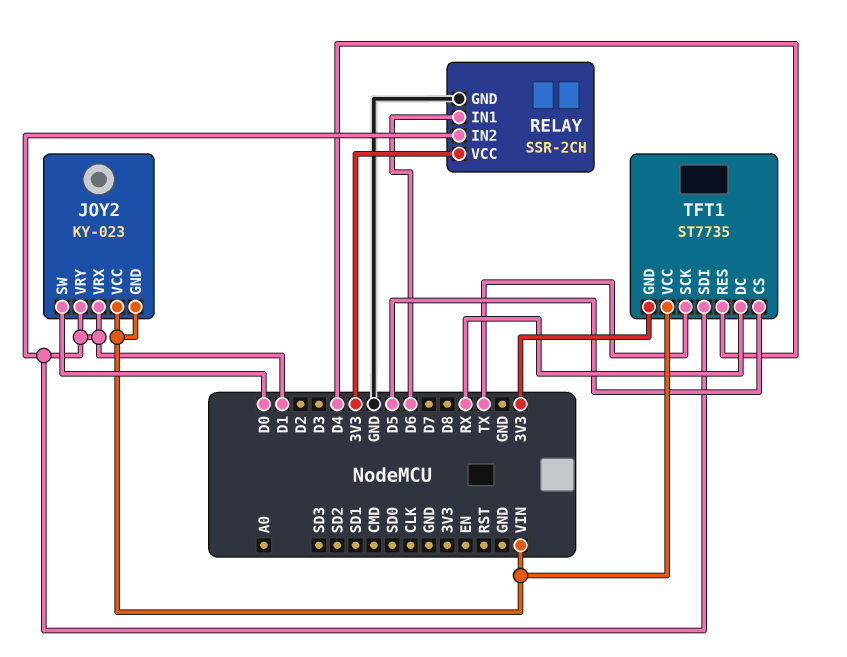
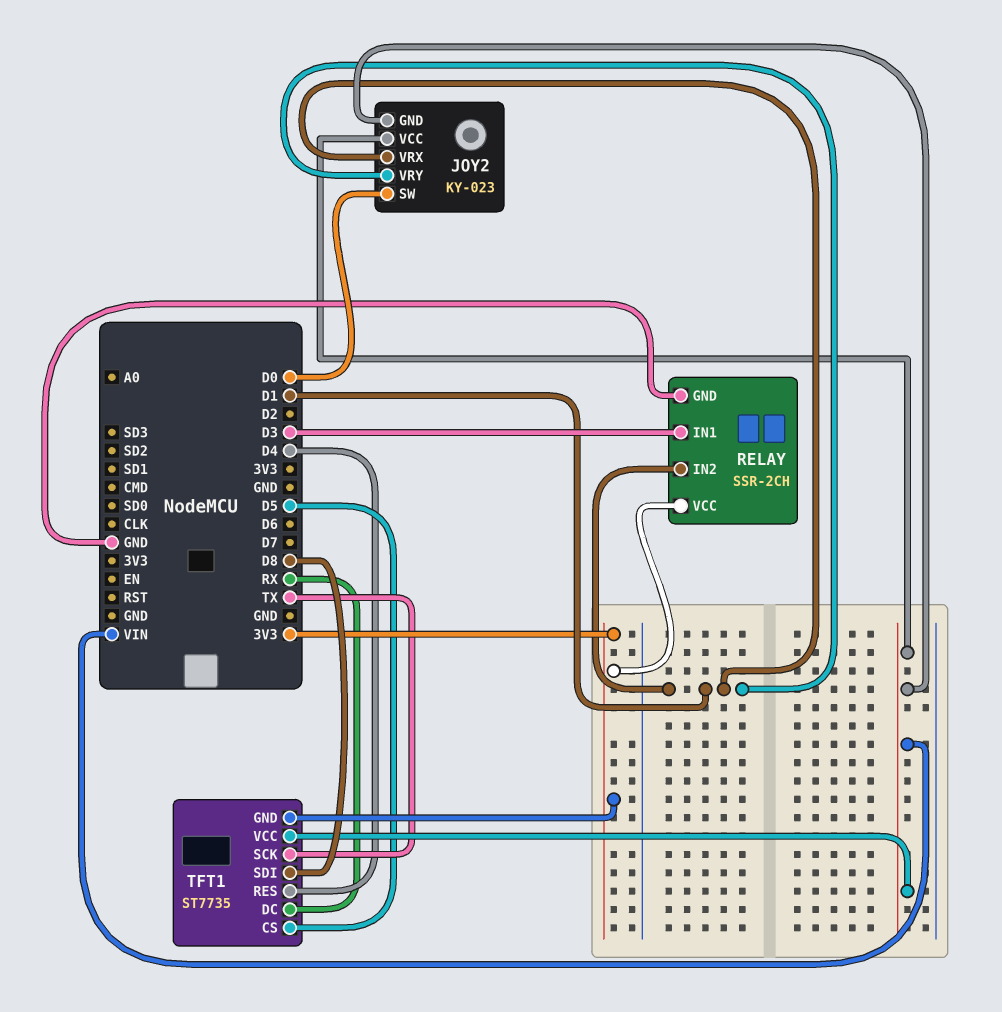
RELAY pin IN1: D6 -> D3
TFT1 pin SDI: D1 -> D8

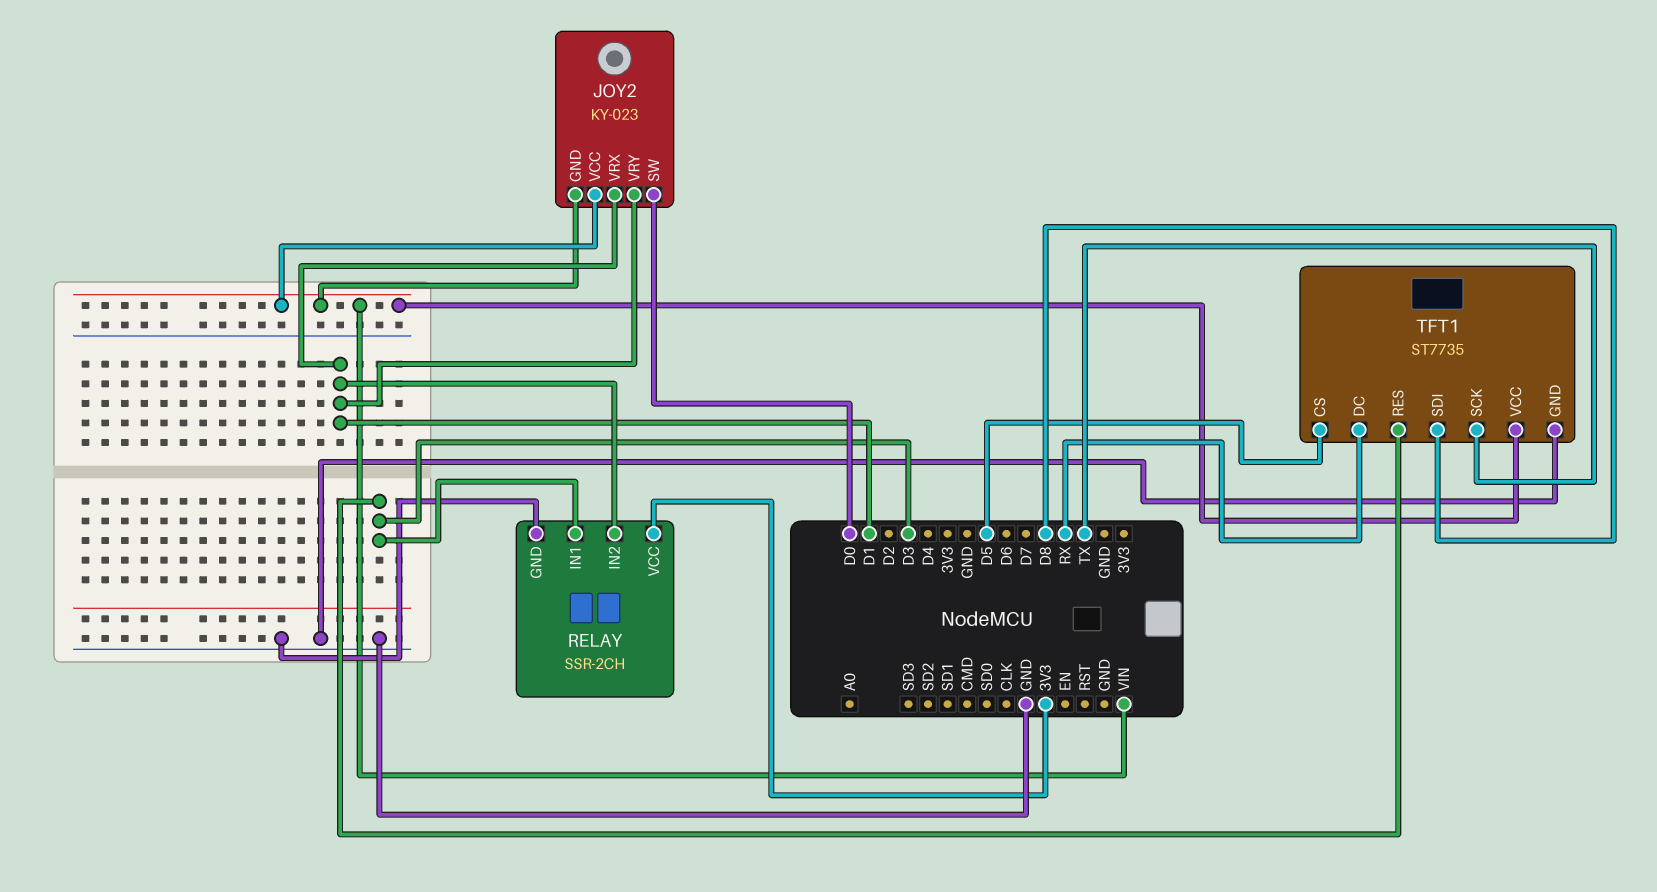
TFT1 pin GND: 3V3 -> GND
TFT1 pin RES: D4 -> D3

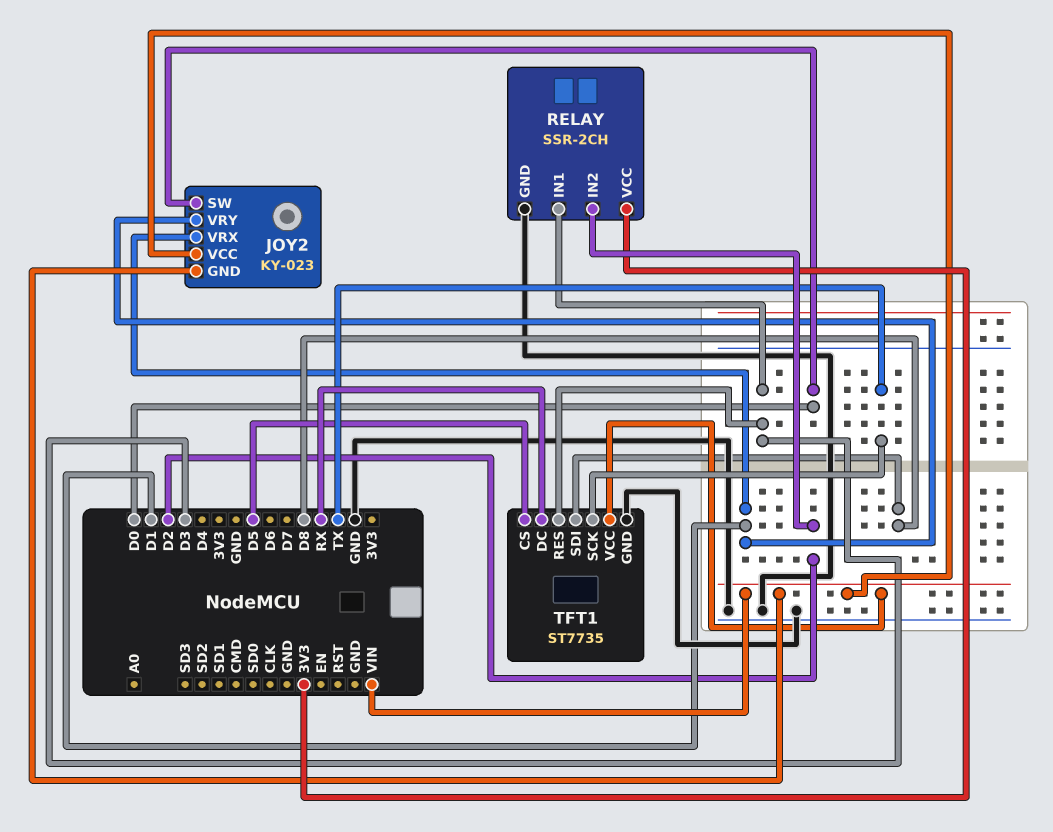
RELAY pin IN2: D1 -> D2

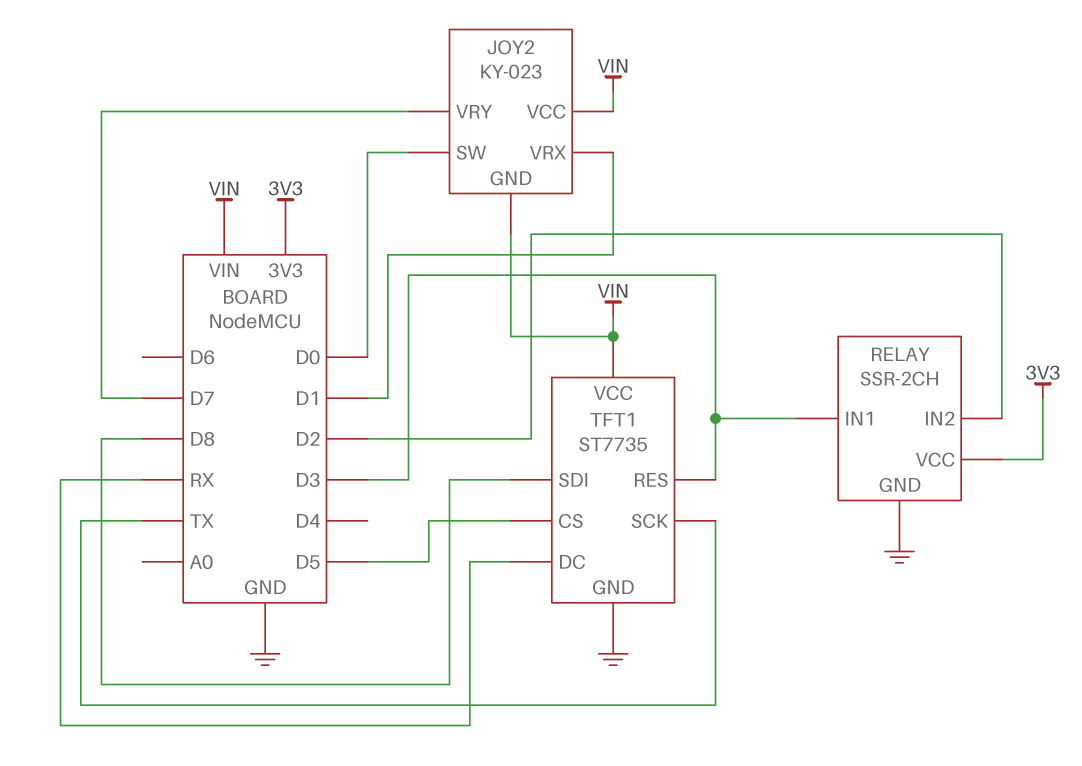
JOY2 pin VRY: D1 -> D7

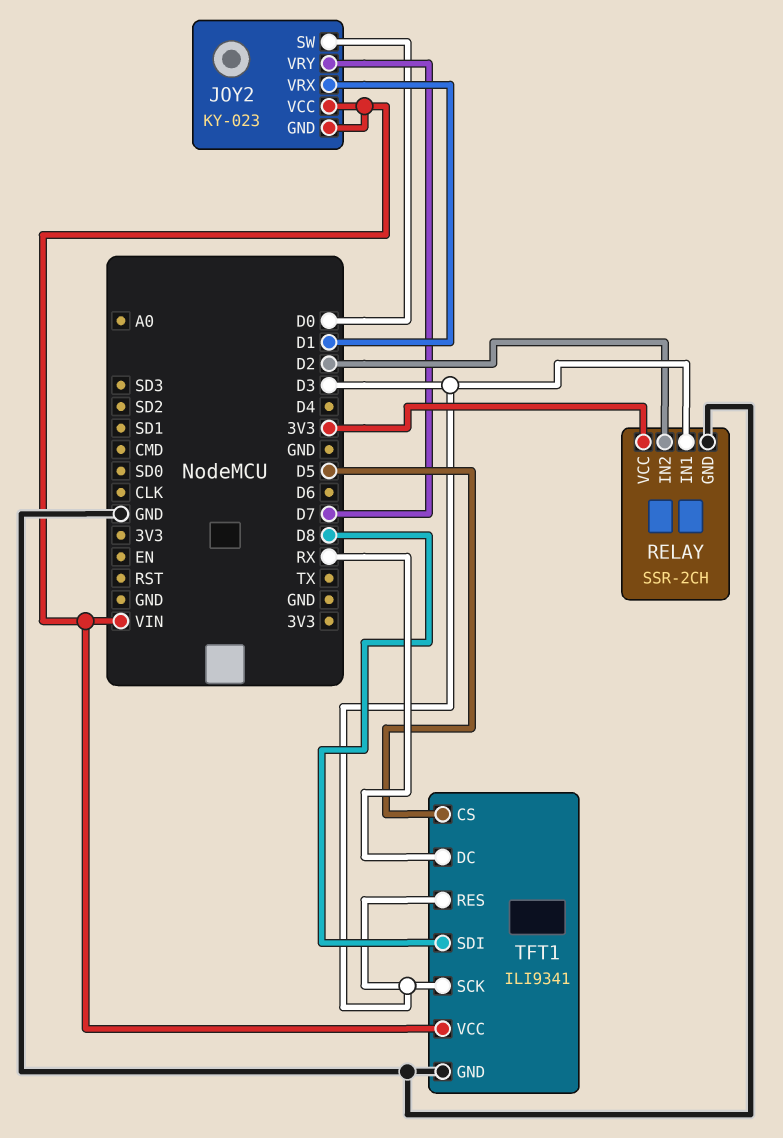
TFT1: ST7735 -> ILI9341
TFT1 pin SCK: TX -> D3

